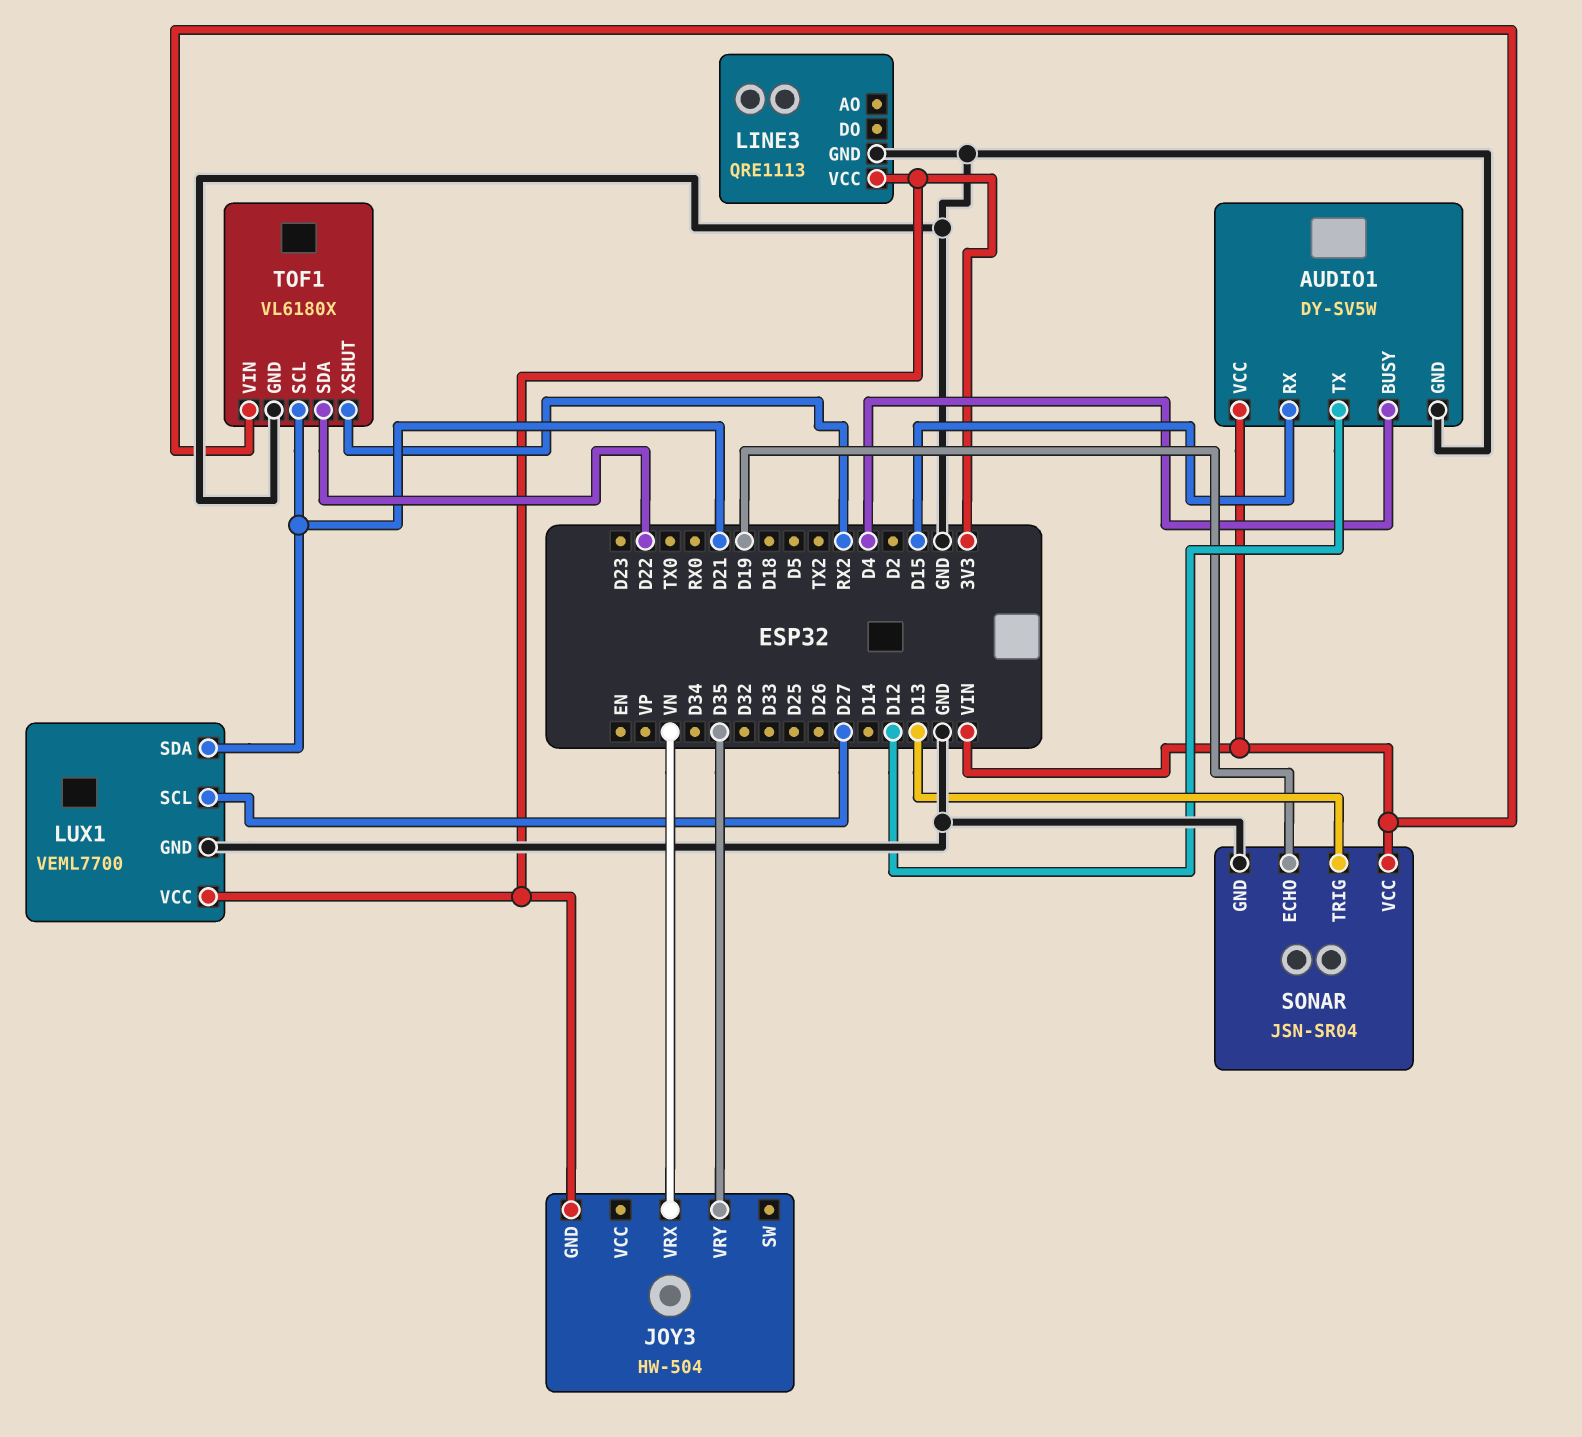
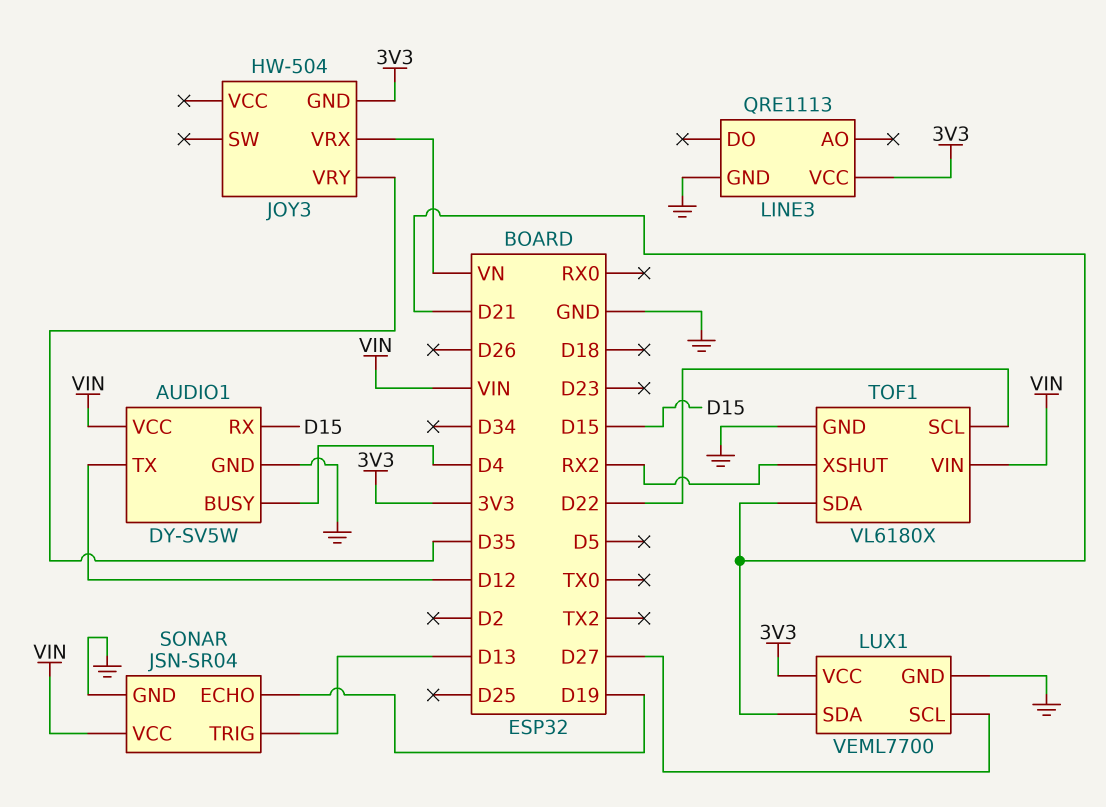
TOF1 pin SCL: D21 -> D22
TOF1 pin SDA: D22 -> D21

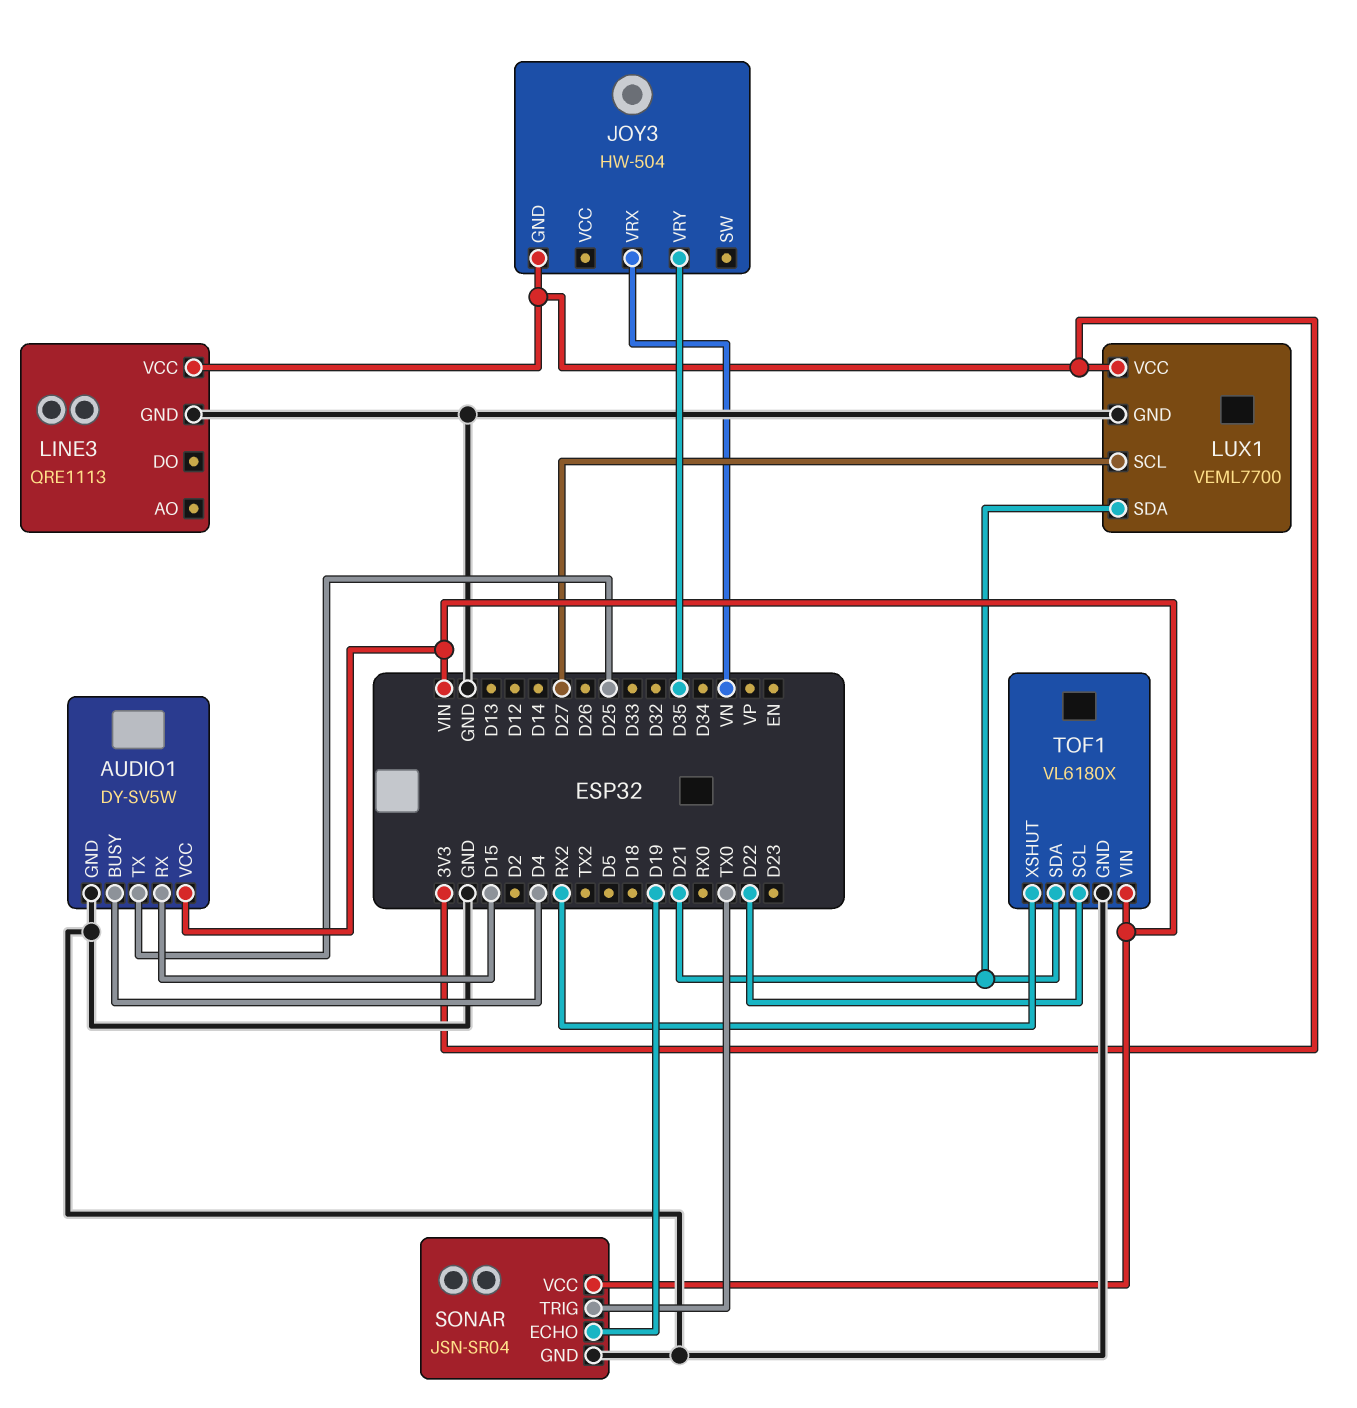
AUDIO1 pin TX: D12 -> D25
SONAR pin TRIG: D13 -> TX0

